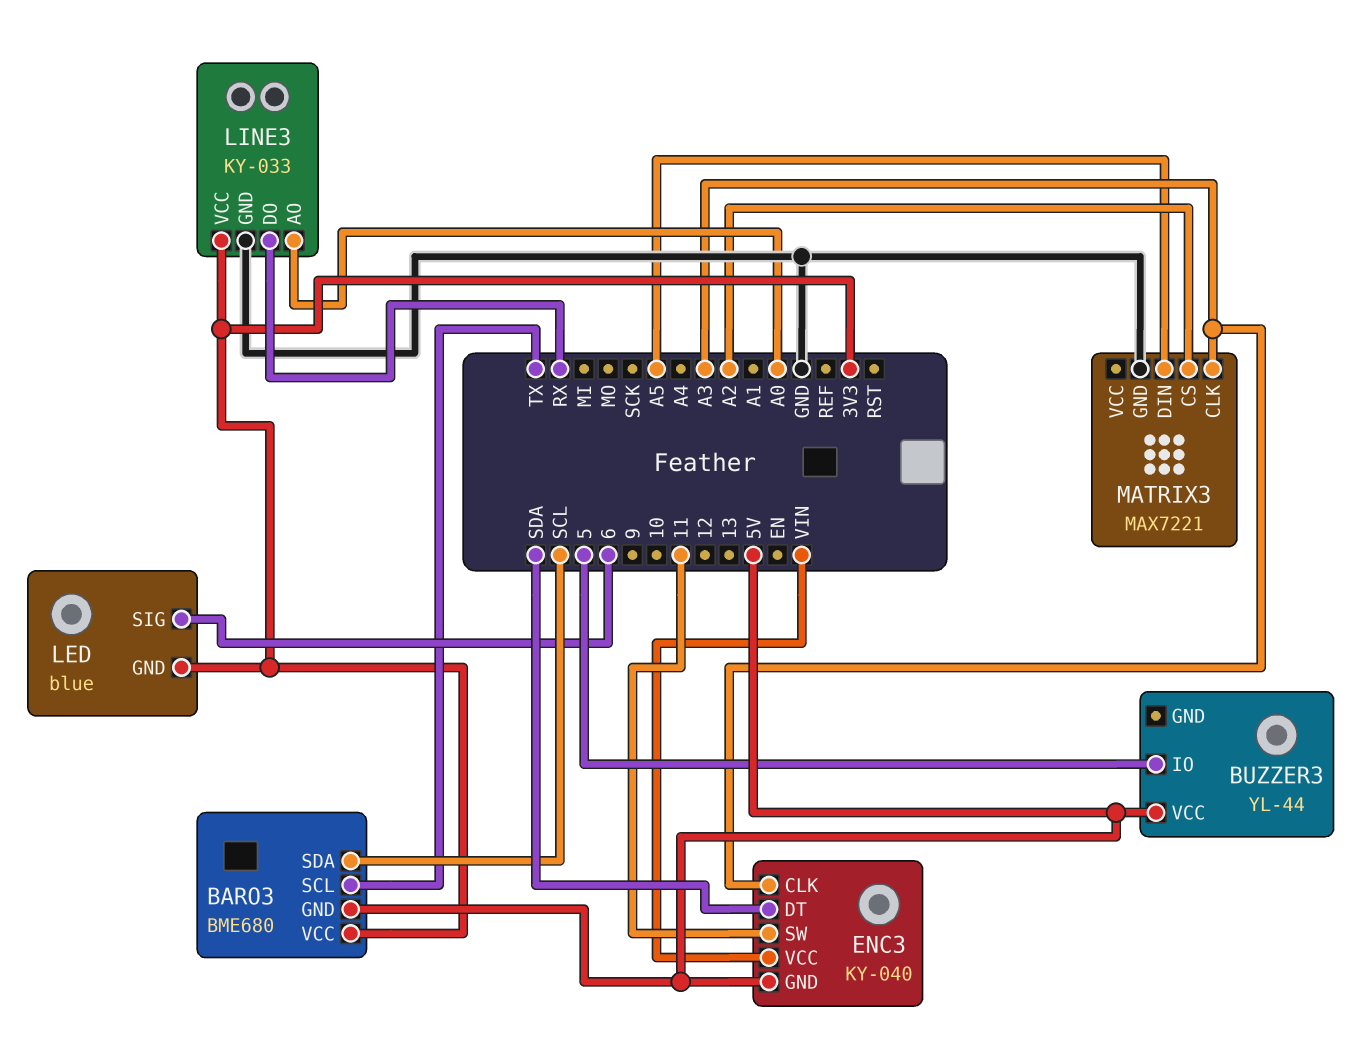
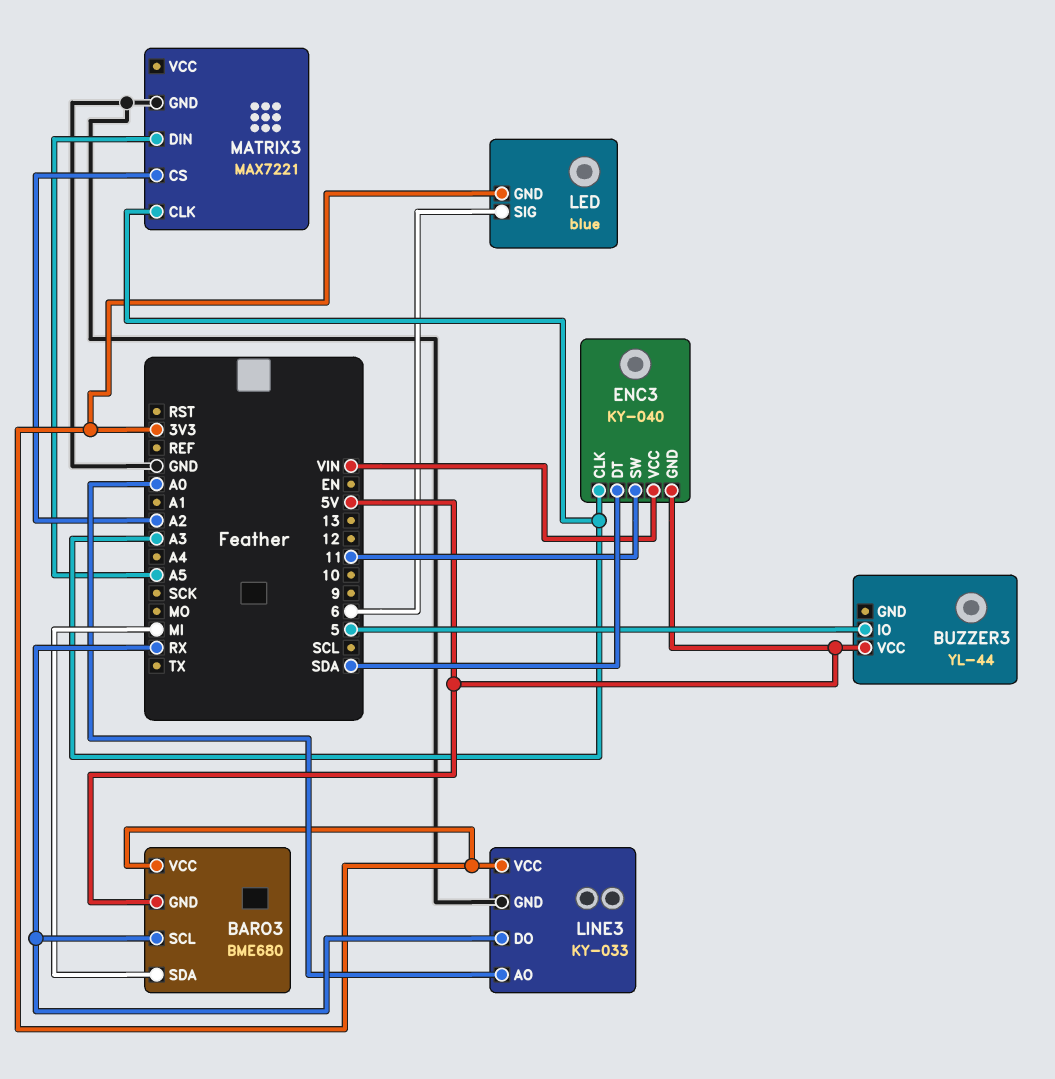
BARO3 pin SCL: TX -> RX
BARO3 pin SDA: SCL -> MI

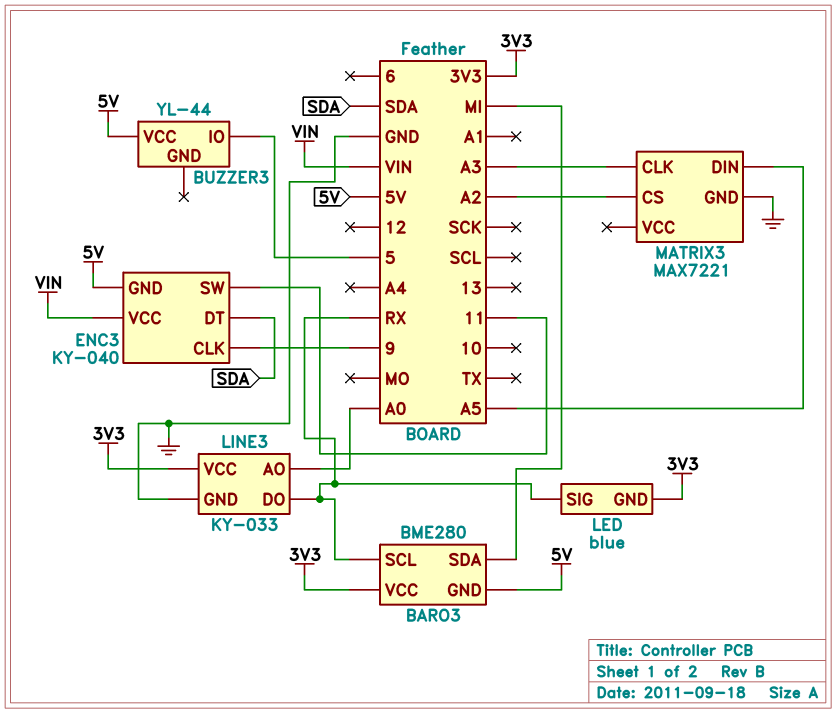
BARO3: BME680 -> BME280
ENC3 pin CLK: A3 -> 9
LED pin SIG: 6 -> RX

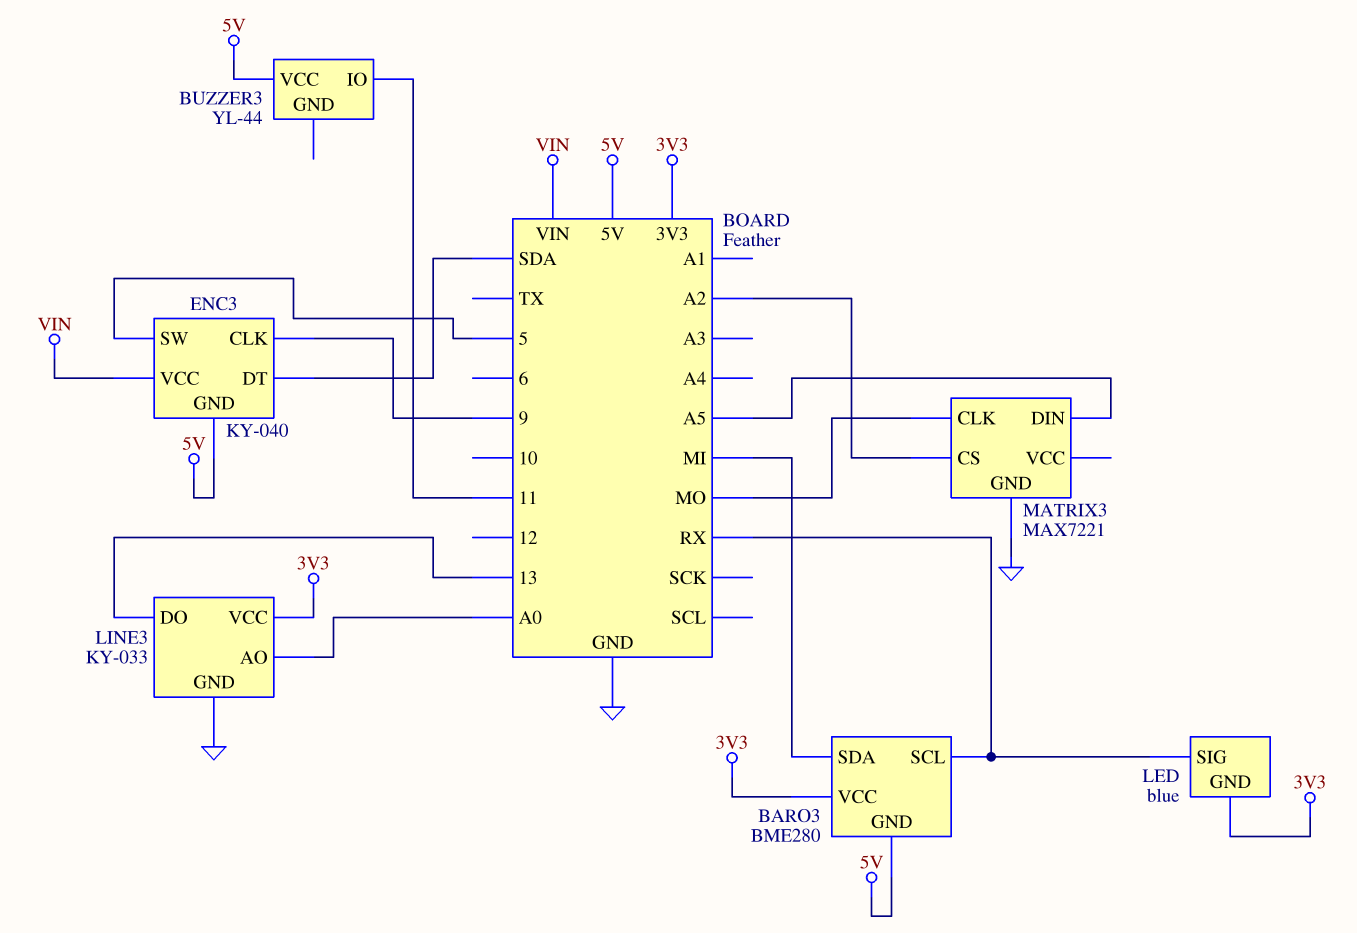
BUZZER3 pin IO: 5 -> 11
ENC3 pin SW: 11 -> 5
LINE3 pin DO: RX -> 13
MATRIX3 pin CLK: A3 -> MO

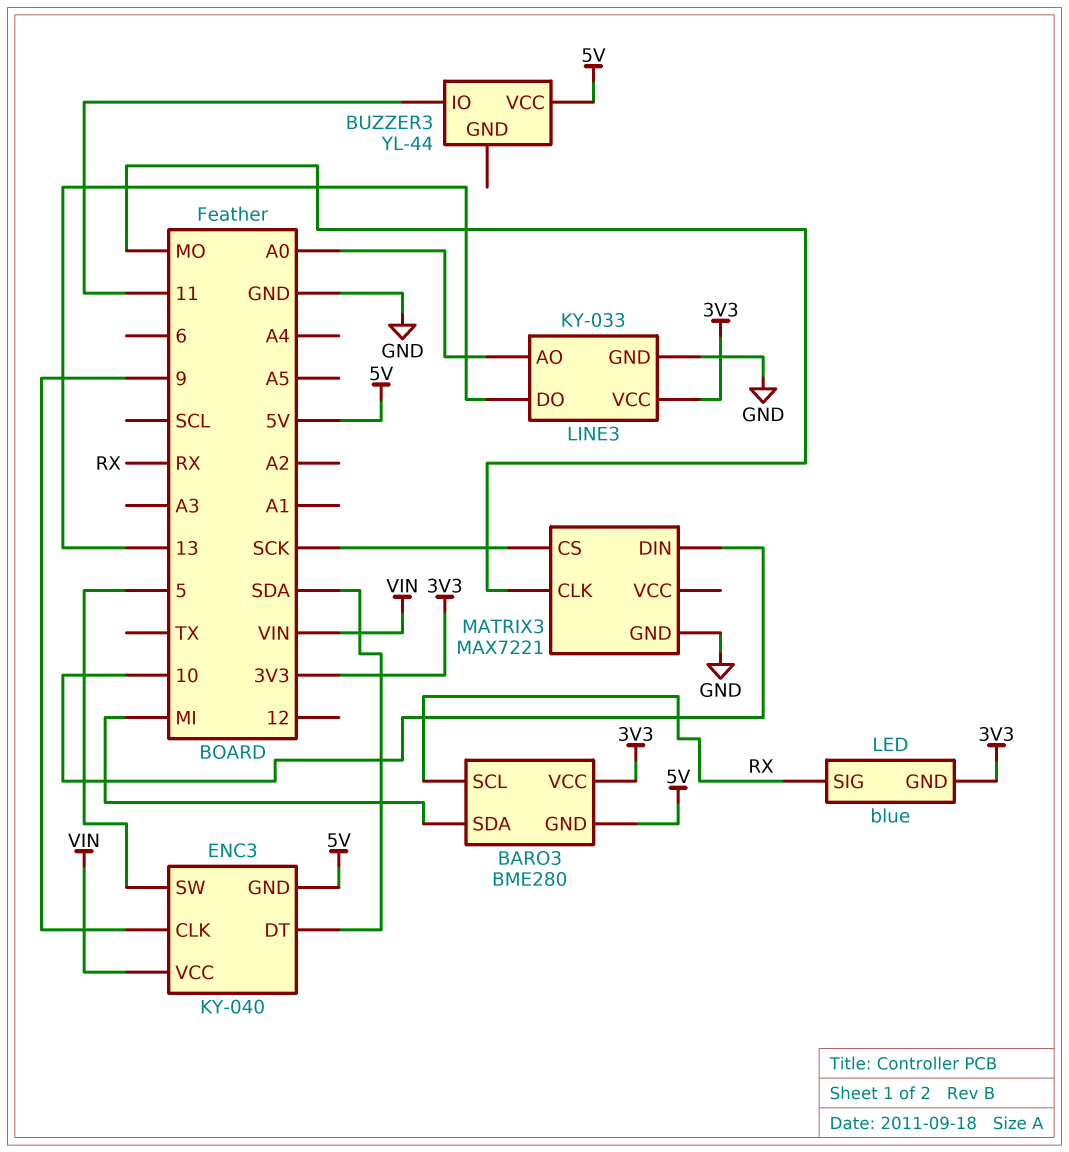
MATRIX3 pin CS: A2 -> SCK
MATRIX3 pin DIN: A5 -> 10

